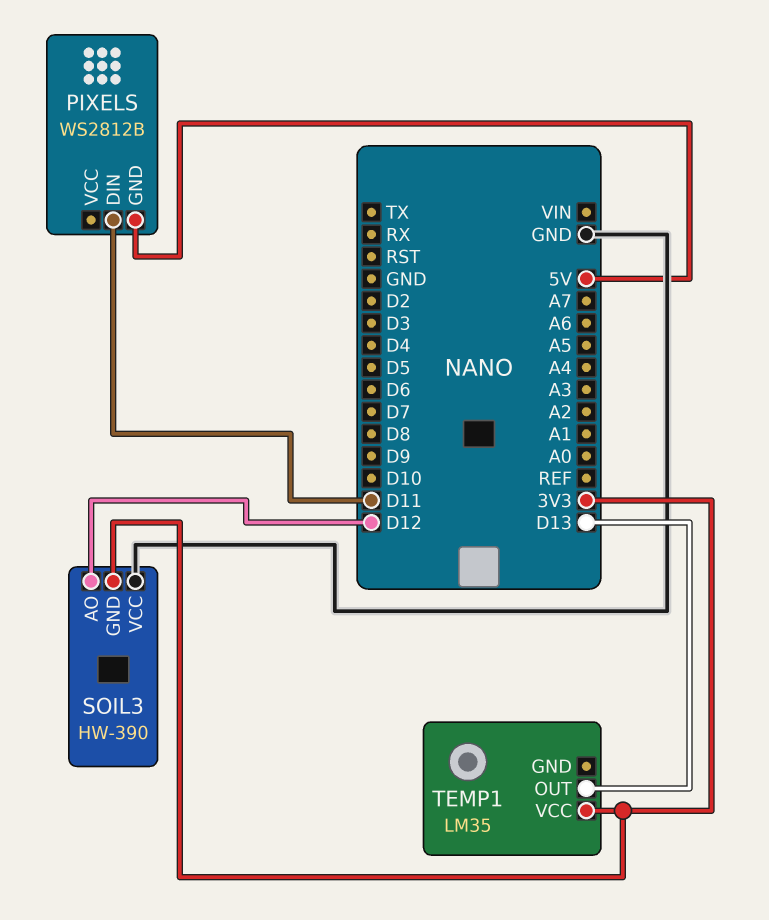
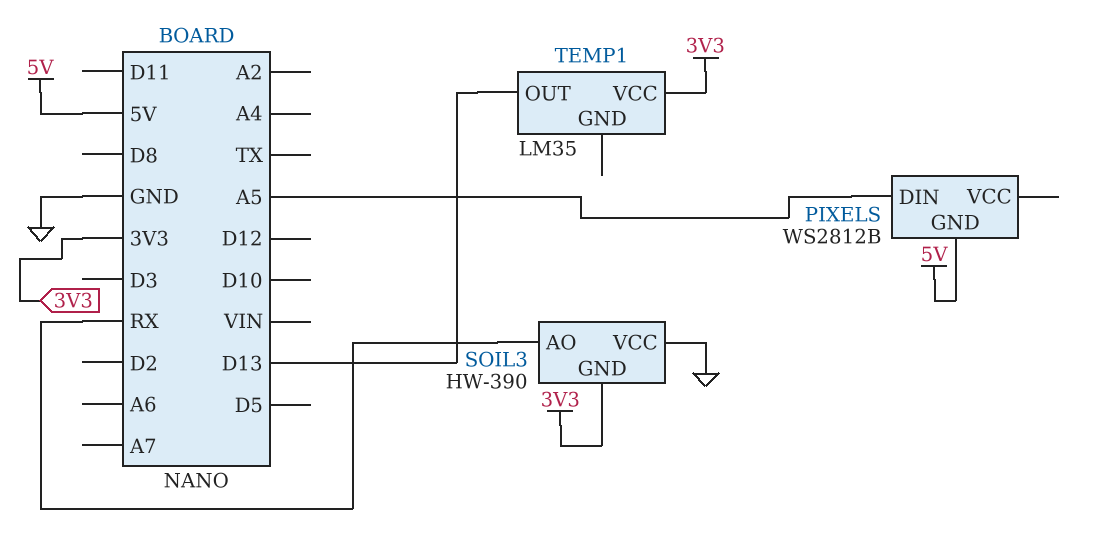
PIXELS pin DIN: D11 -> A5
SOIL3 pin AO: D12 -> RX

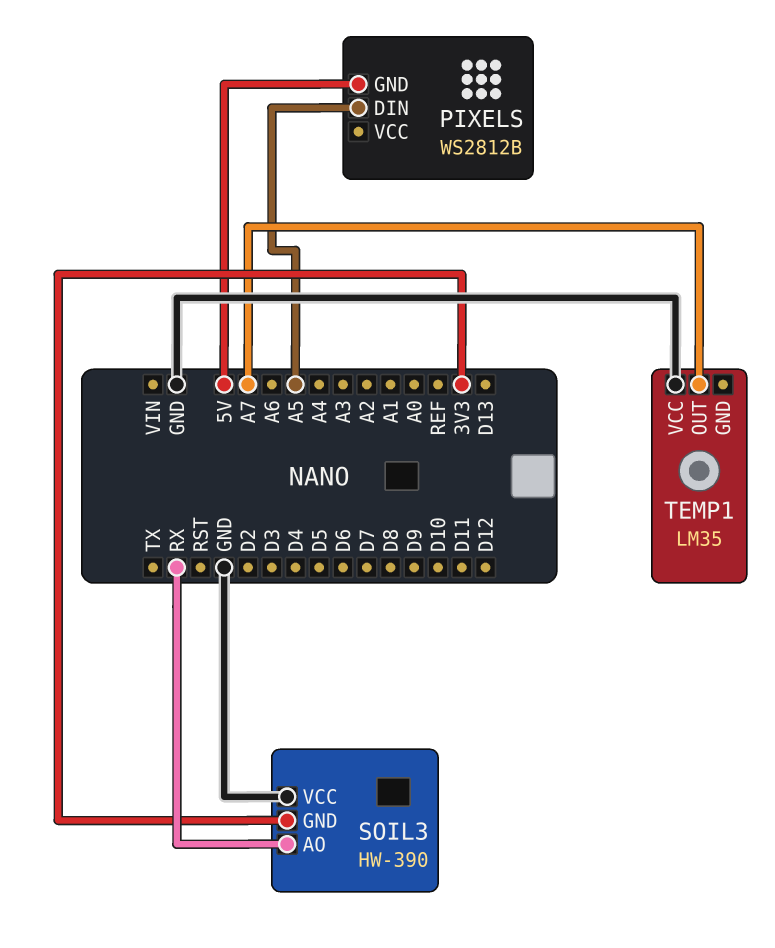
TEMP1 pin OUT: D13 -> A7
TEMP1 pin VCC: 3V3 -> GND

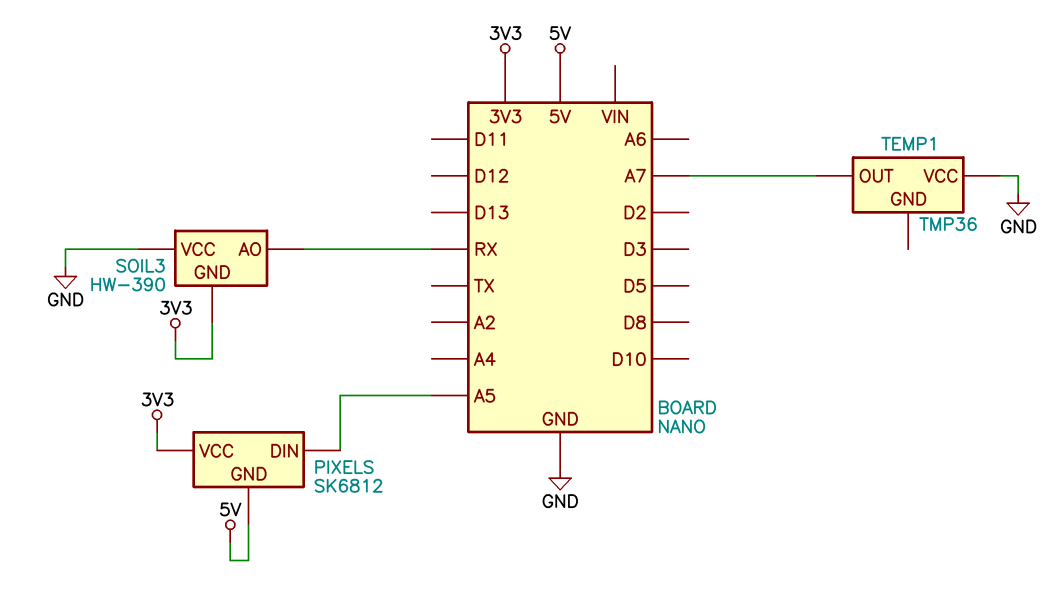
PIXELS: WS2812B -> SK6812
PIXELS pin VCC: none -> 3V3
TEMP1: LM35 -> TMP36

